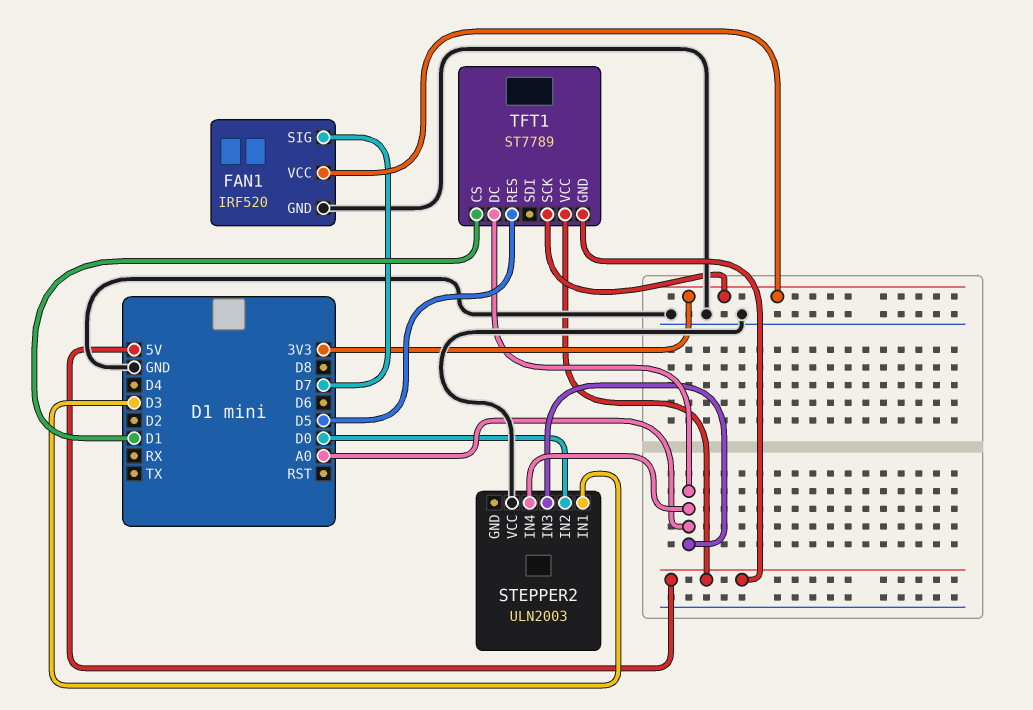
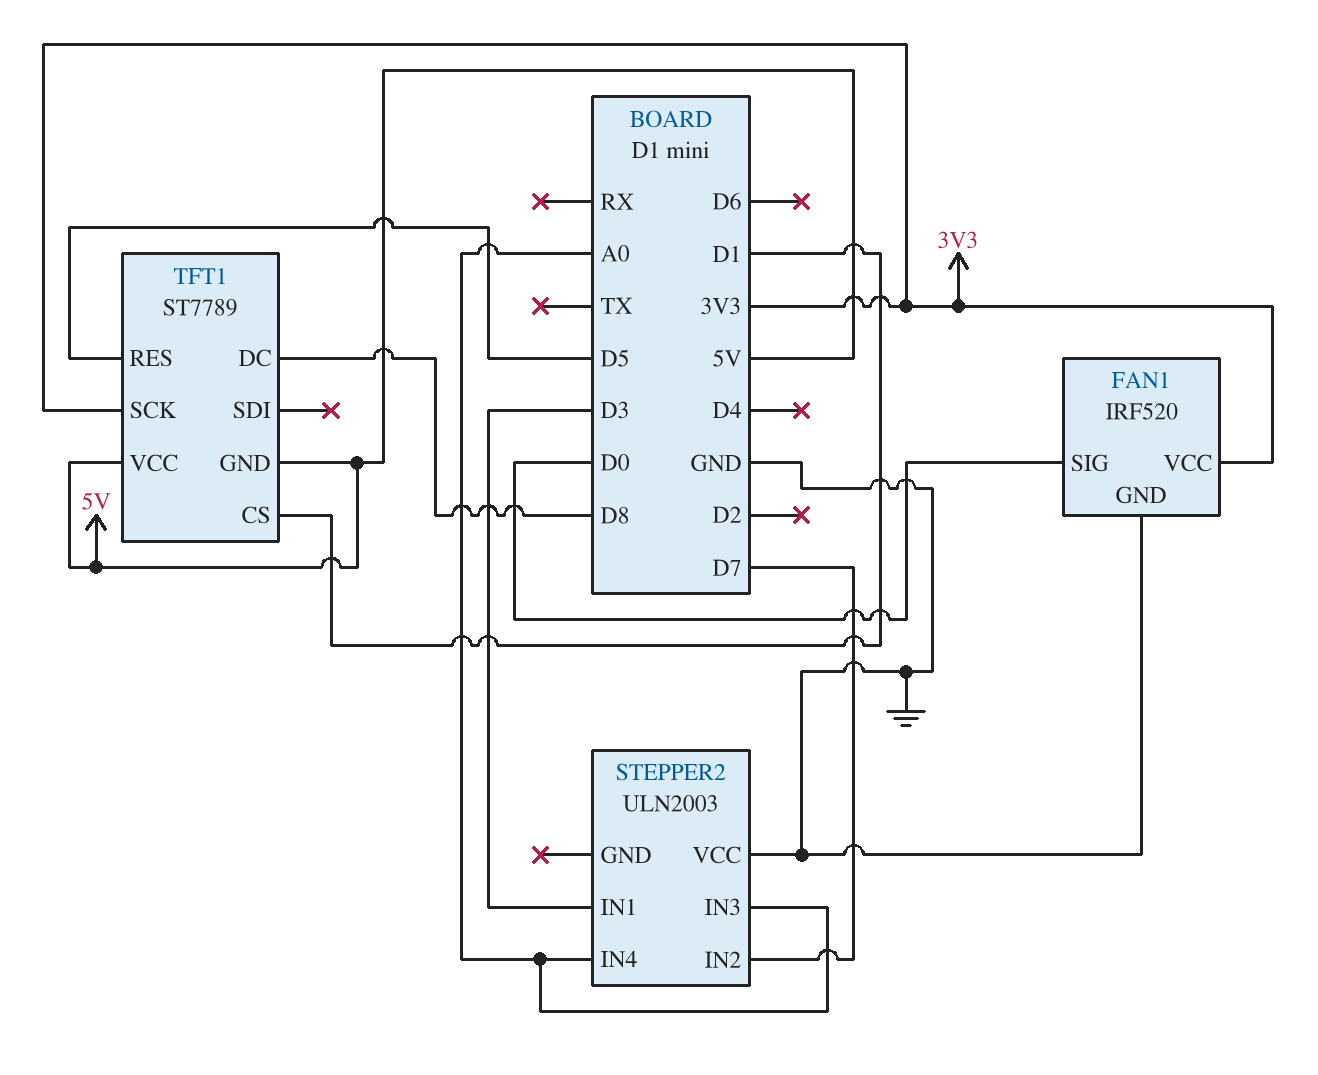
FAN1 pin SIG: D7 -> D0
STEPPER2 pin IN2: D0 -> D7
TFT1 pin DC: A0 -> D8

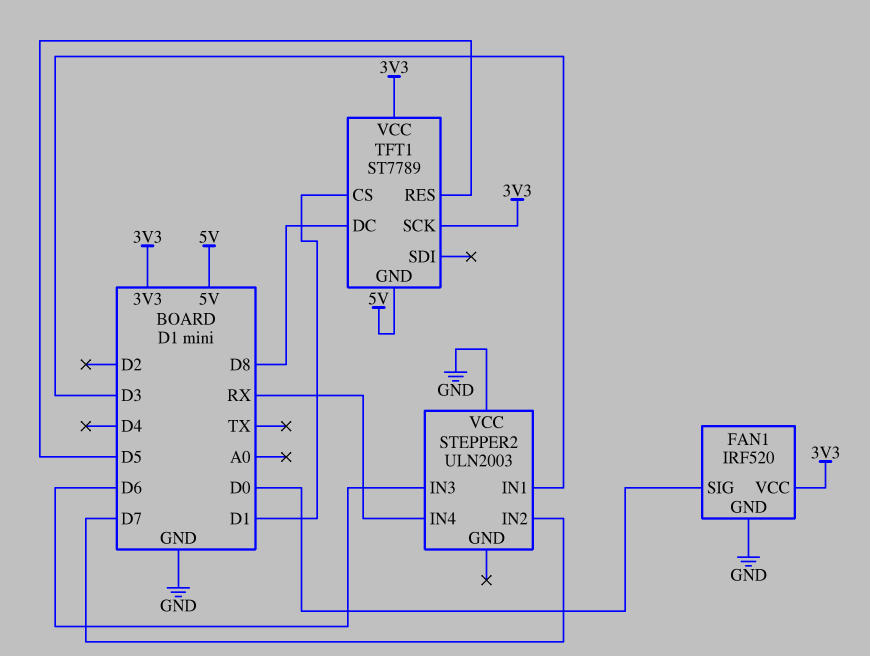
STEPPER2 pin IN3: A0 -> D6
STEPPER2 pin IN4: A0 -> RX
TFT1 pin VCC: 5V -> 3V3

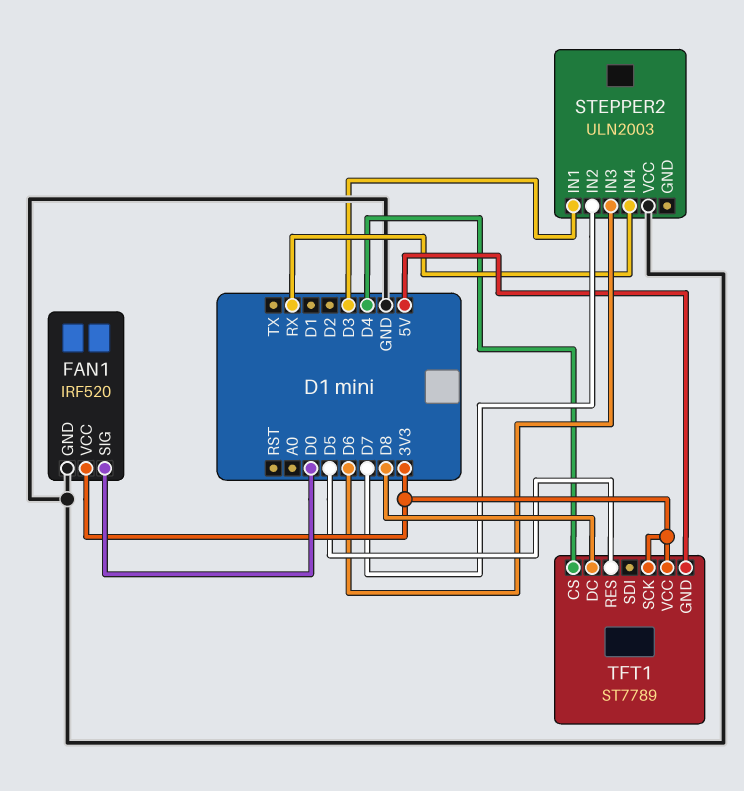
TFT1 pin CS: D1 -> D4

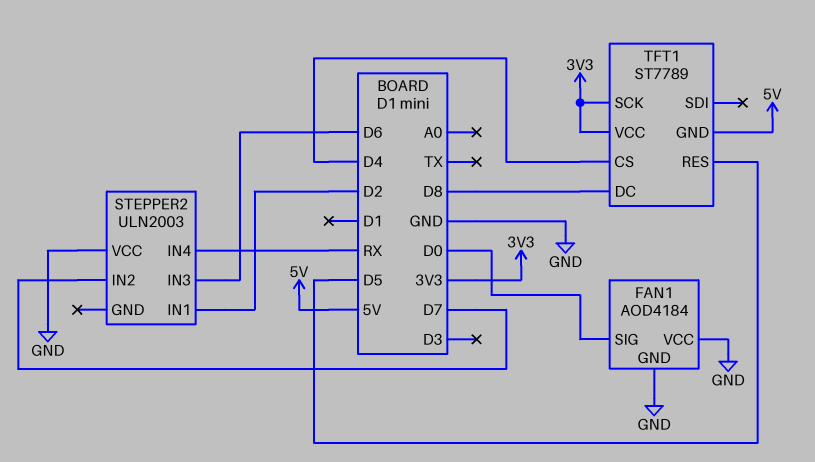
FAN1: IRF520 -> AOD4184
FAN1 pin VCC: 3V3 -> GND
STEPPER2 pin IN1: D3 -> D2

